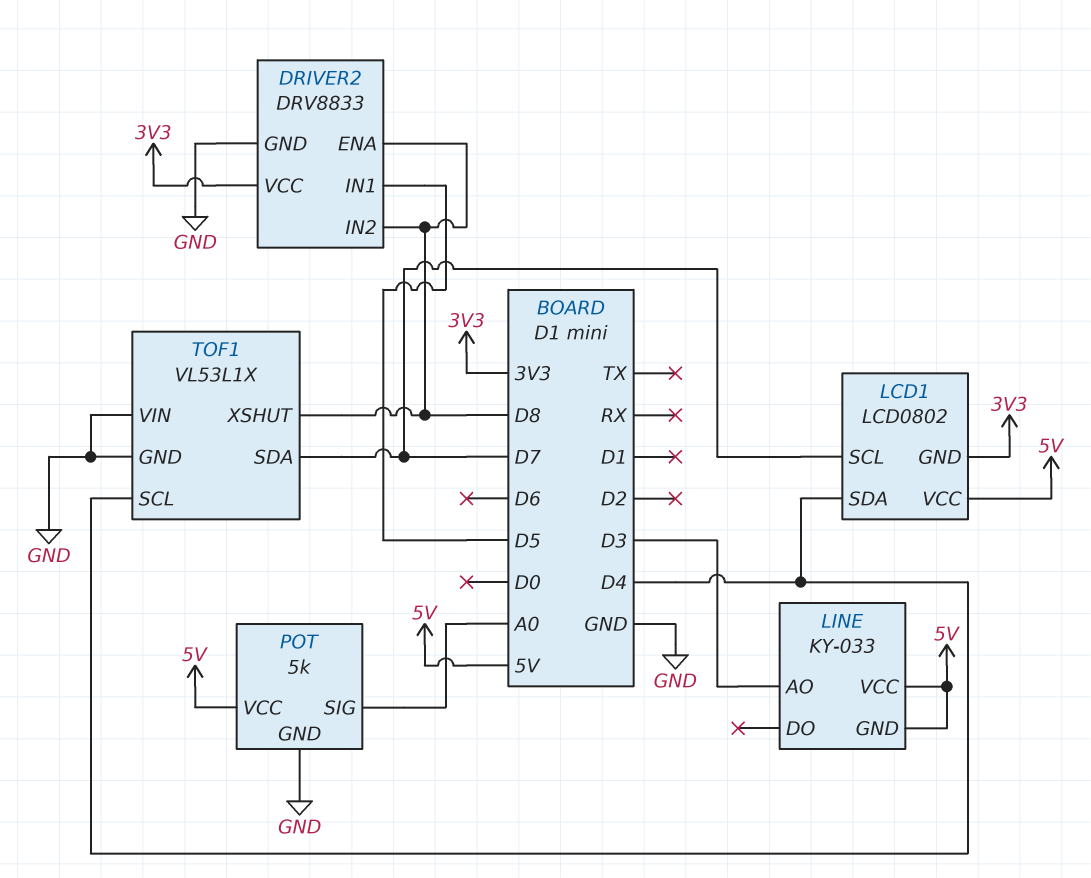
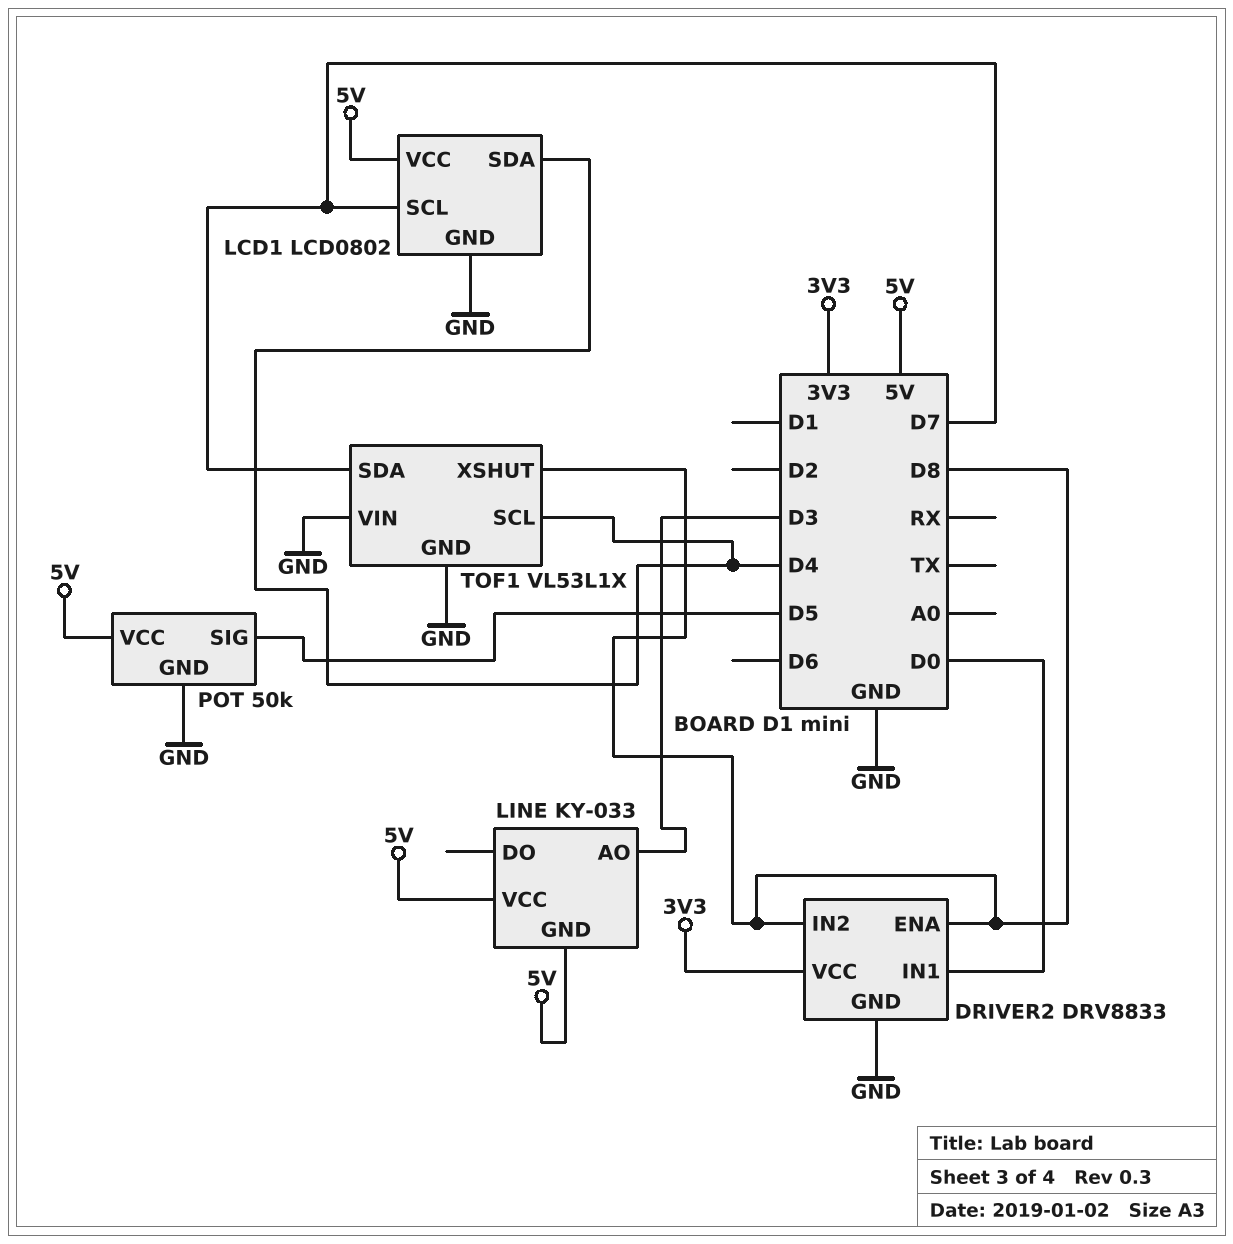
DRIVER2 pin IN1: D5 -> D0
LCD1 pin GND: 3V3 -> GND
POT: 5k -> 50k
POT pin SIG: A0 -> D5

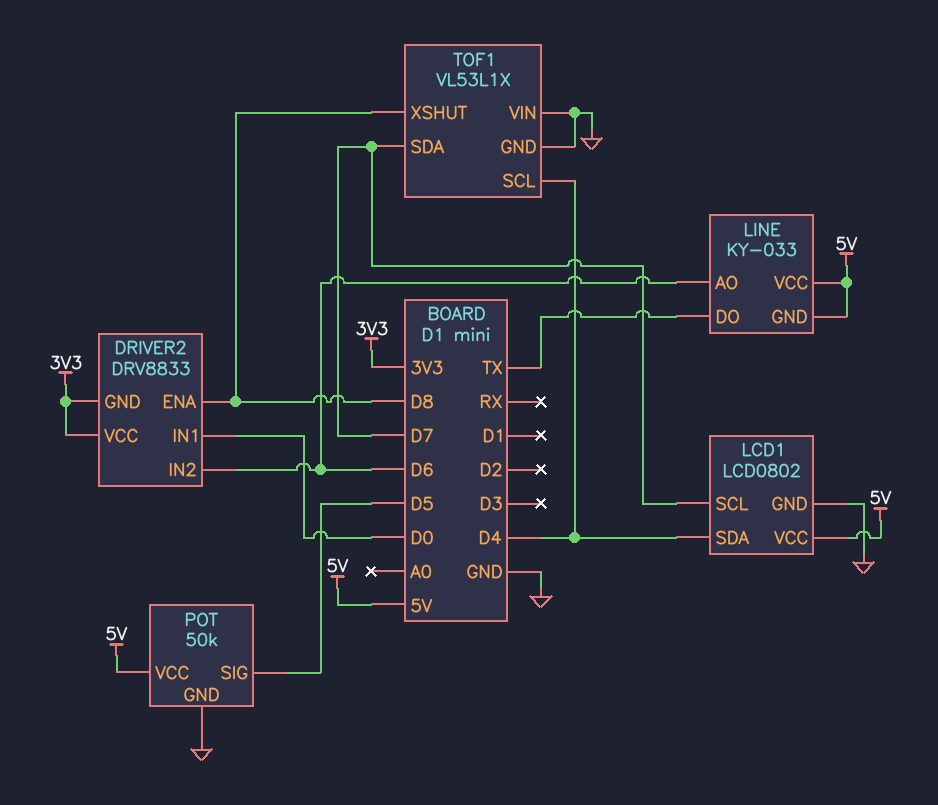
DRIVER2 pin GND: GND -> 3V3
DRIVER2 pin IN2: D8 -> D6
LINE pin AO: D3 -> D6
LINE pin DO: none -> TX

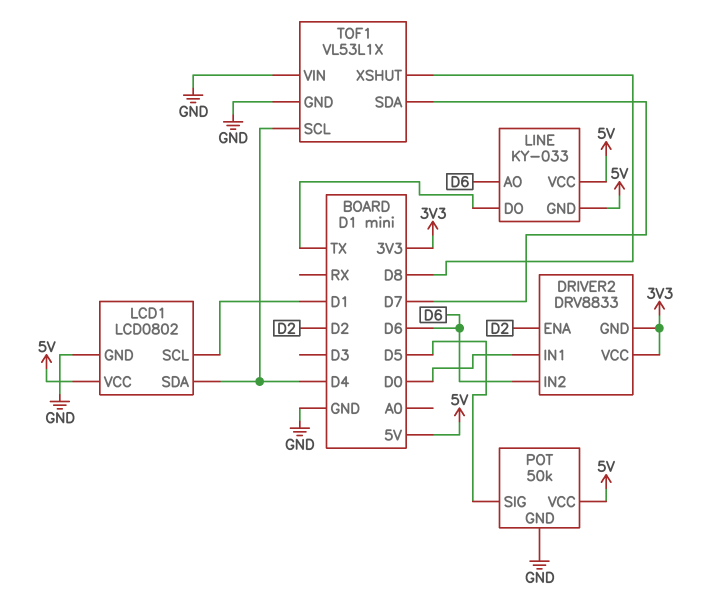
DRIVER2 pin ENA: D8 -> D2
LCD1 pin SCL: D7 -> D1

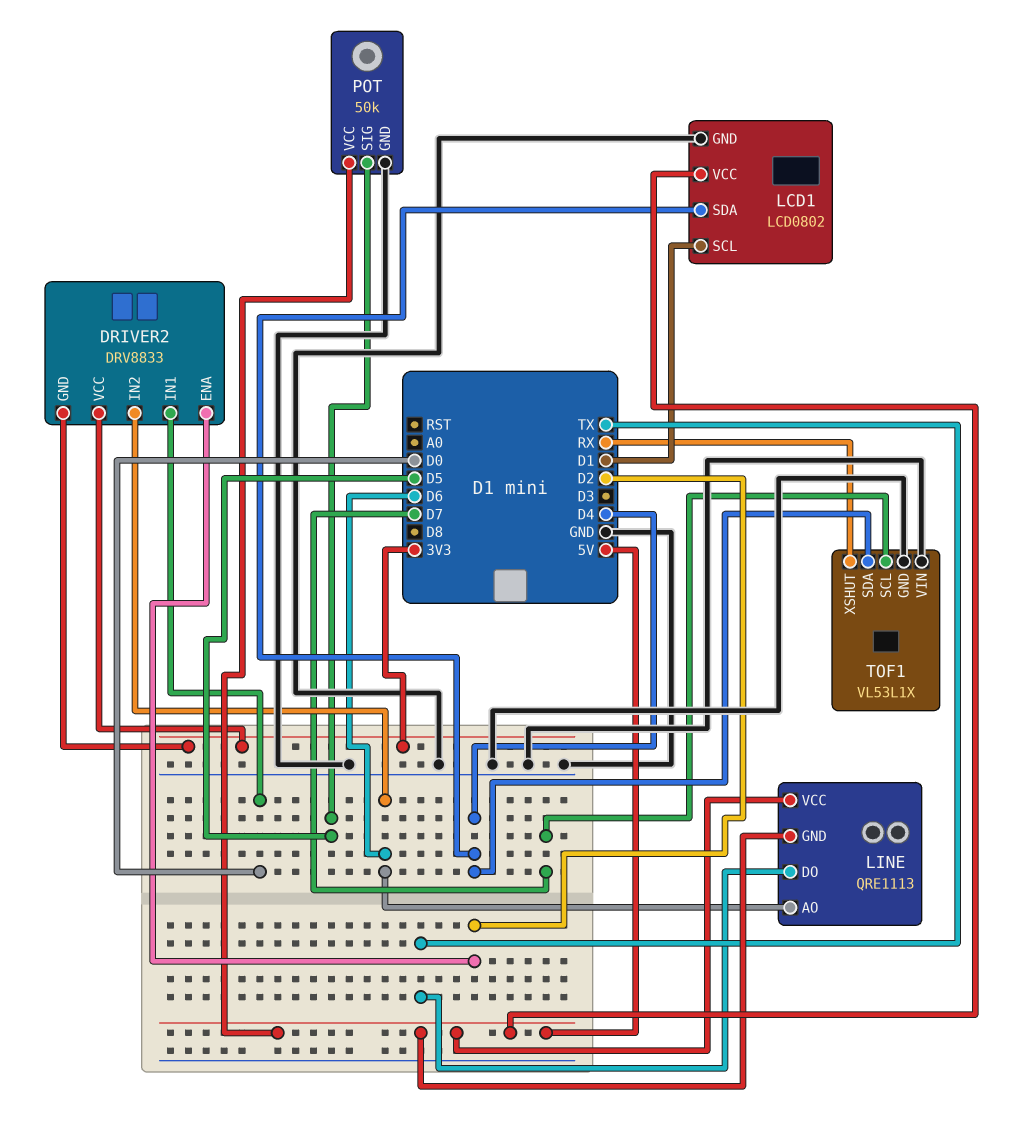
LINE: KY-033 -> QRE1113
TOF1 pin SCL: D4 -> D7
TOF1 pin SDA: D7 -> D4
TOF1 pin XSHUT: D8 -> RX

